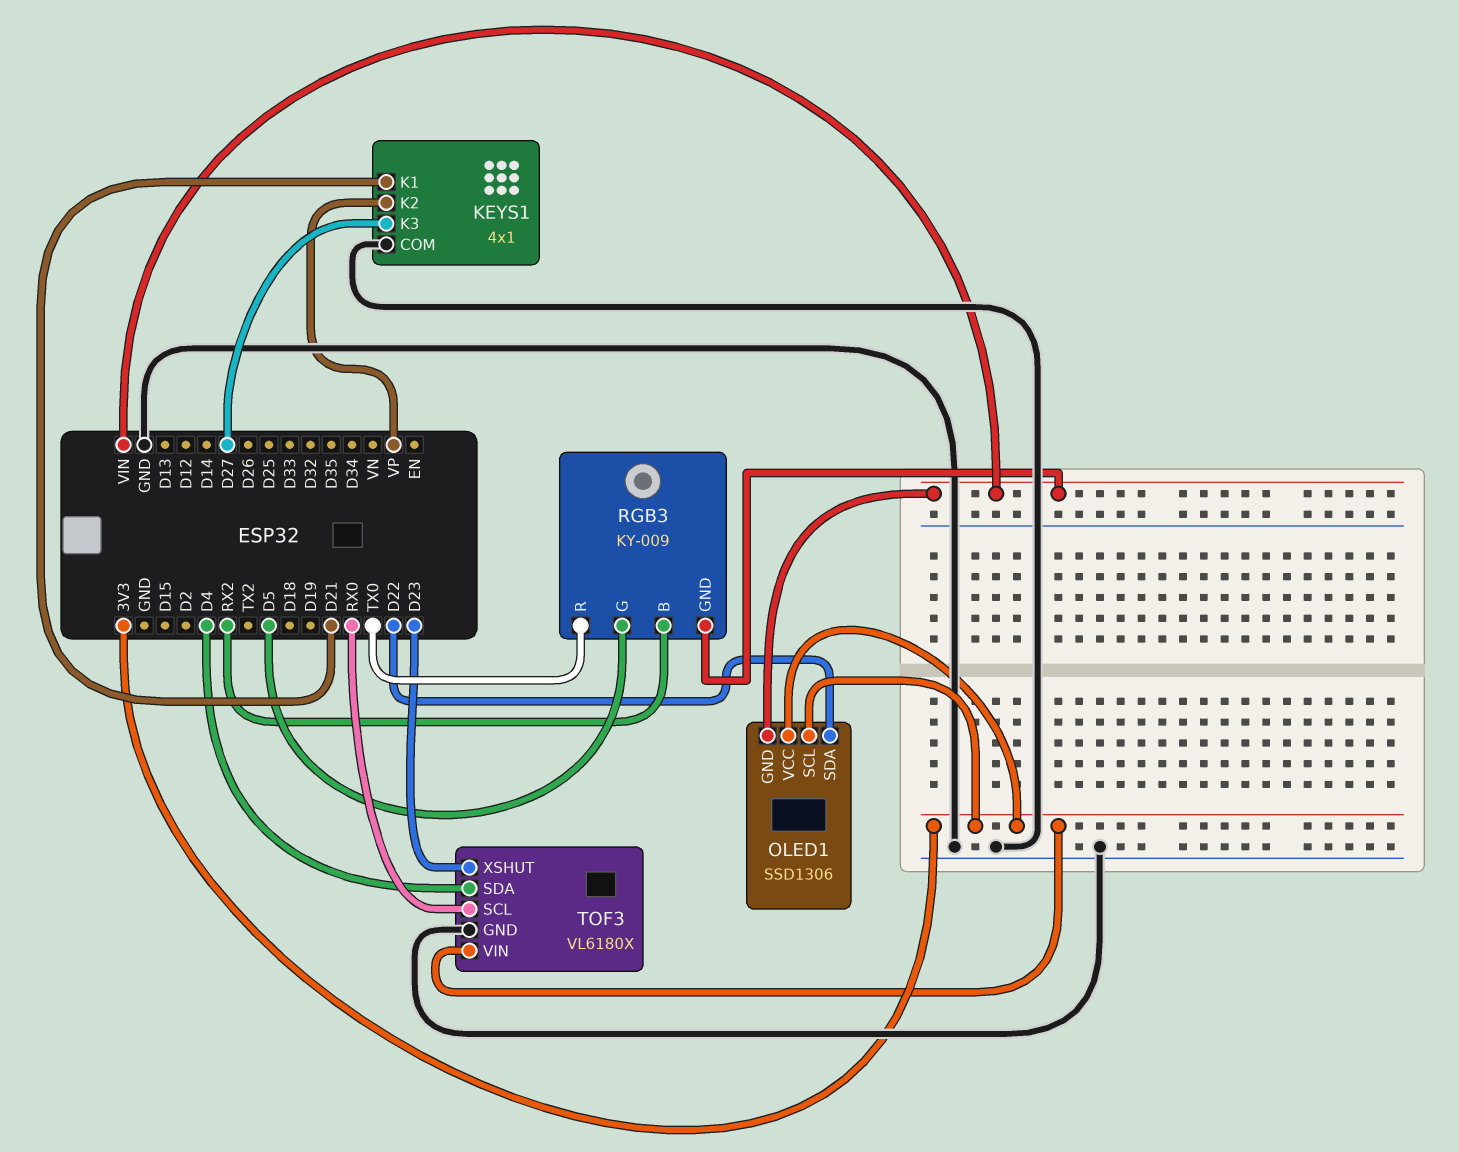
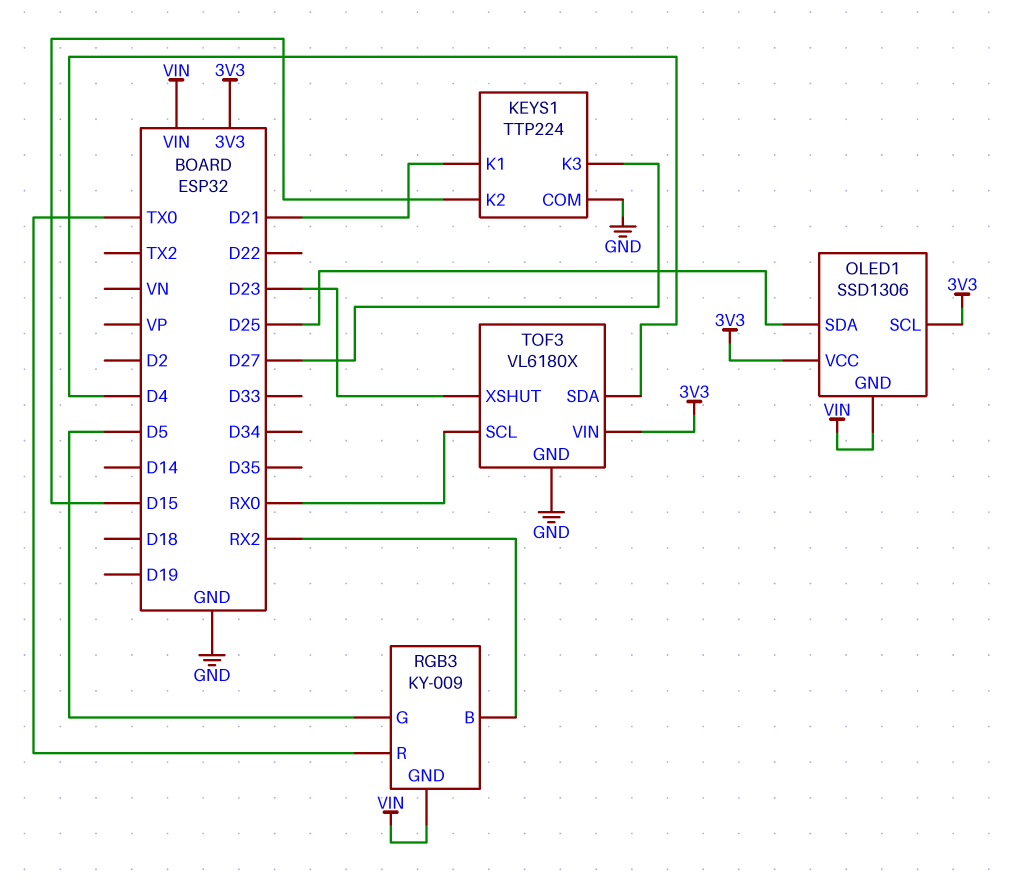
KEYS1: 4x1 -> TTP224
KEYS1 pin K2: VP -> D15
OLED1 pin SDA: D22 -> D25

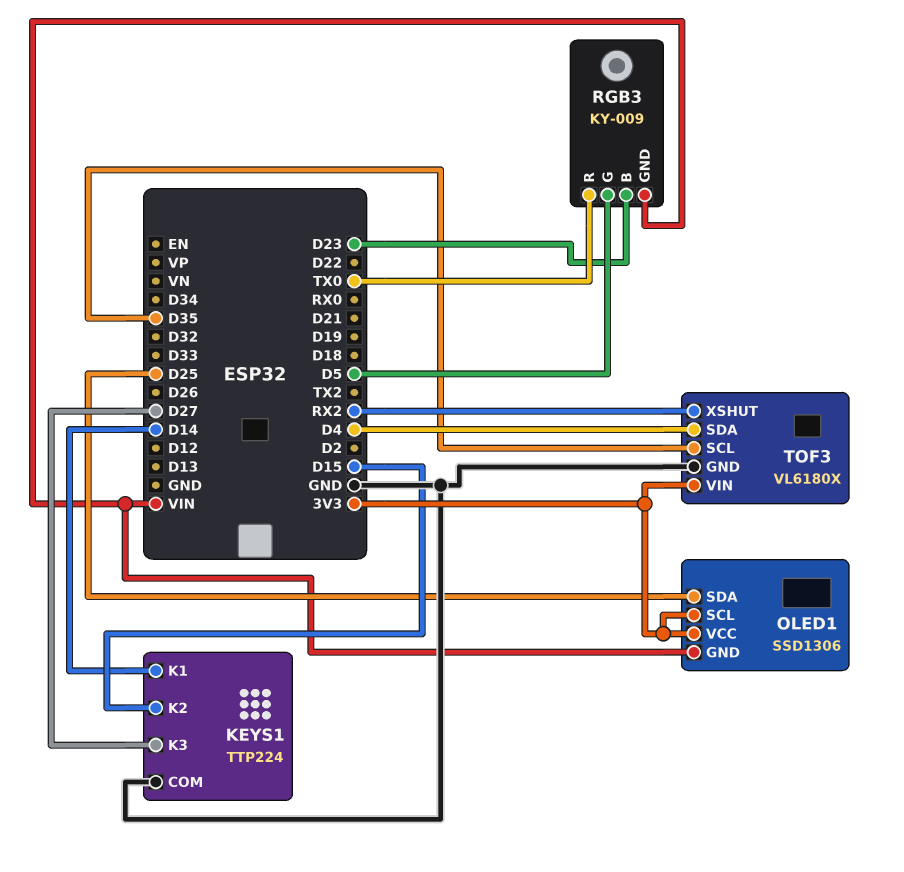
KEYS1 pin K1: D21 -> D14
RGB3 pin B: RX2 -> D23
TOF3 pin SCL: RX0 -> D35
TOF3 pin XSHUT: D23 -> RX2

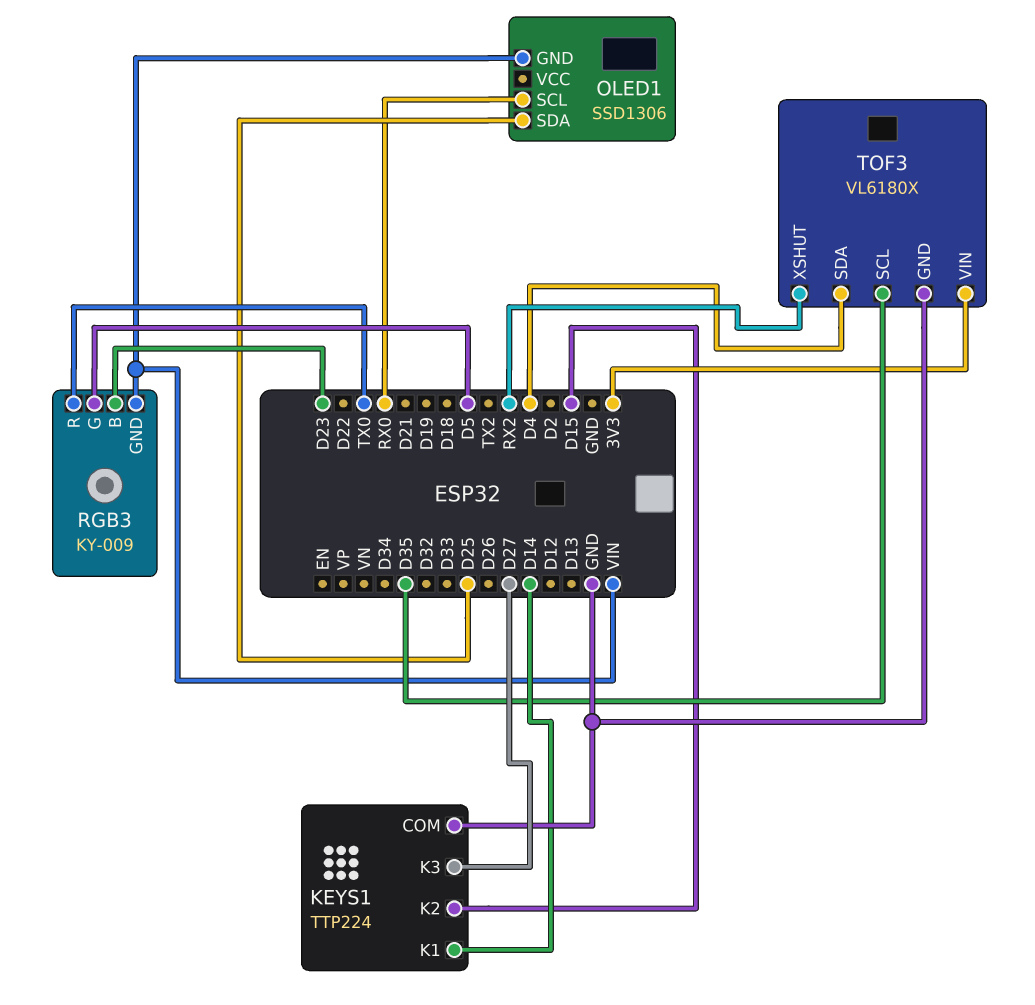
OLED1 pin SCL: 3V3 -> RX0
OLED1 pin VCC: 3V3 -> none

